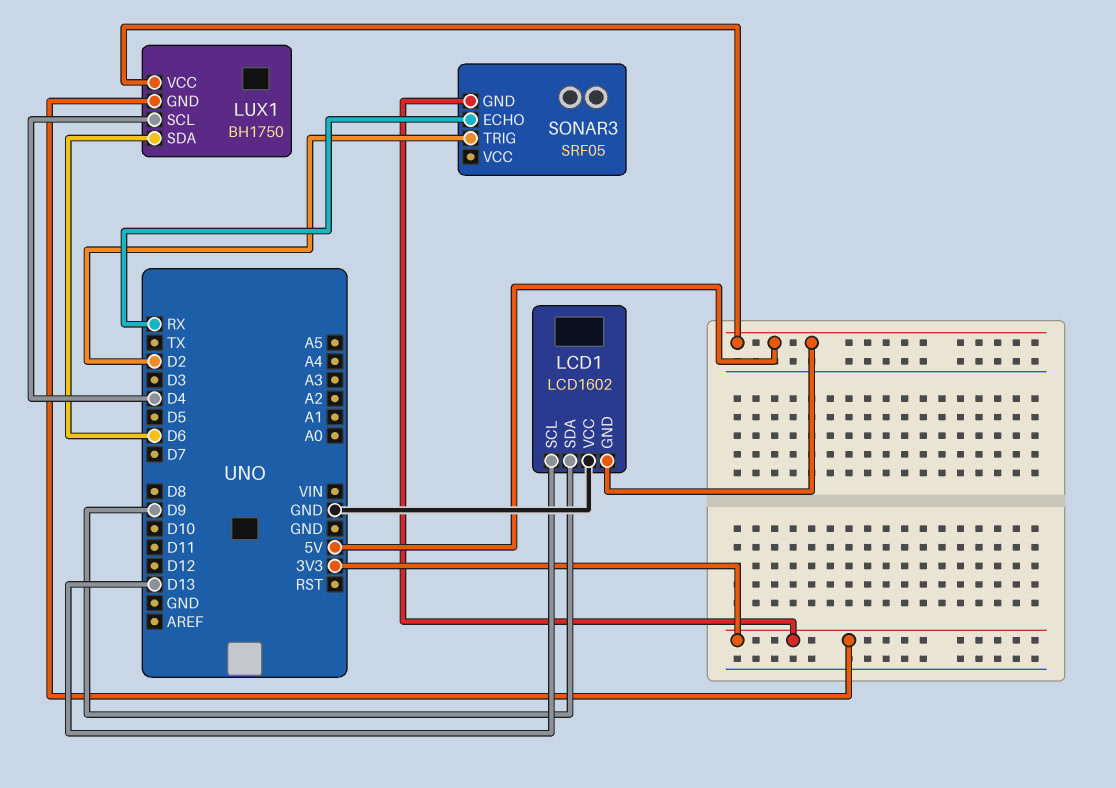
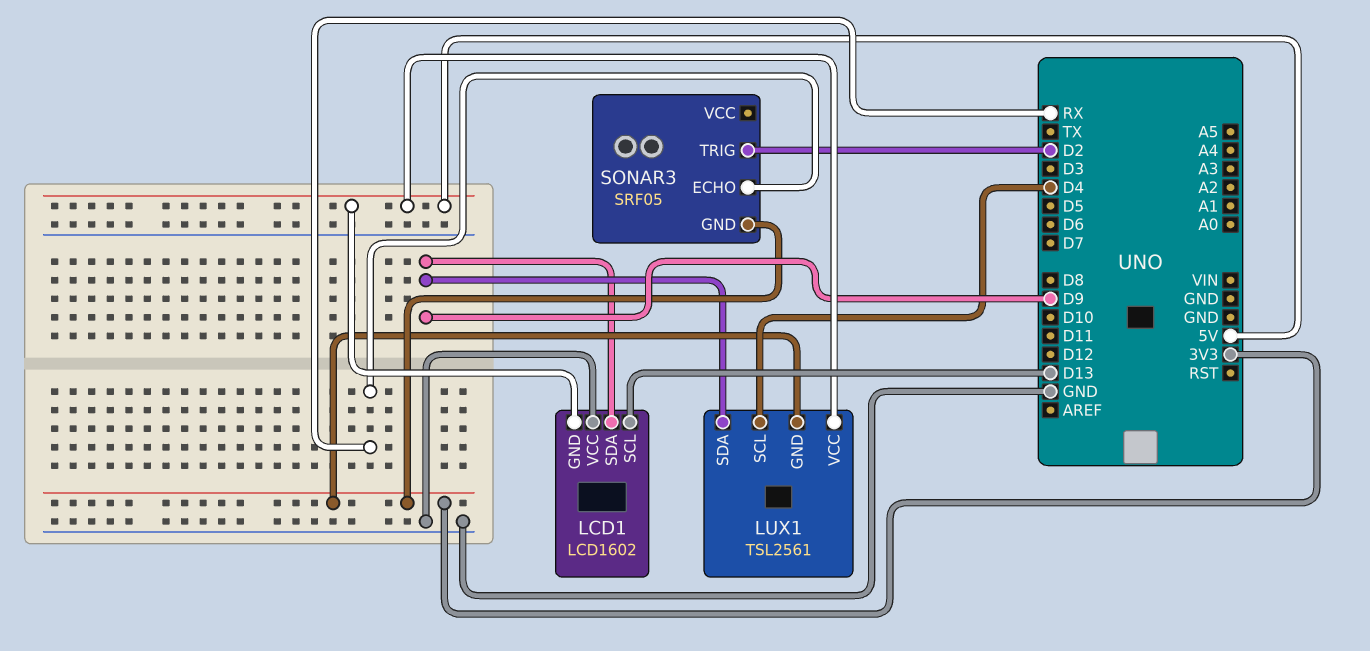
LUX1: BH1750 -> TSL2561
LUX1 pin SDA: D6 -> D9

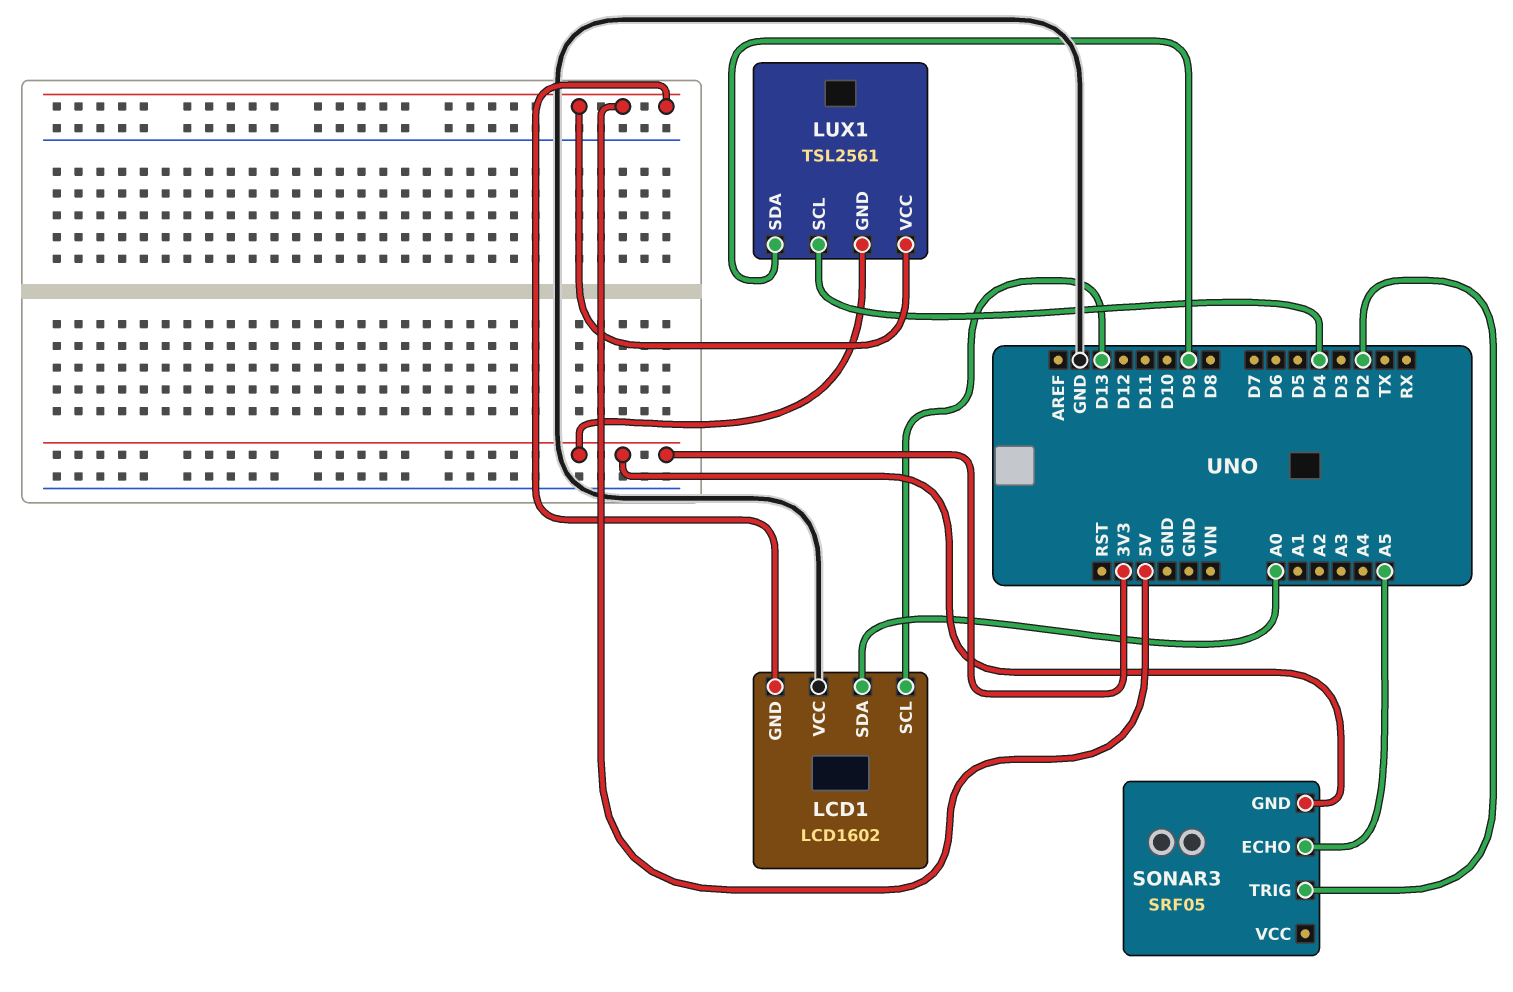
LCD1 pin SDA: D9 -> A0
SONAR3 pin ECHO: RX -> A5

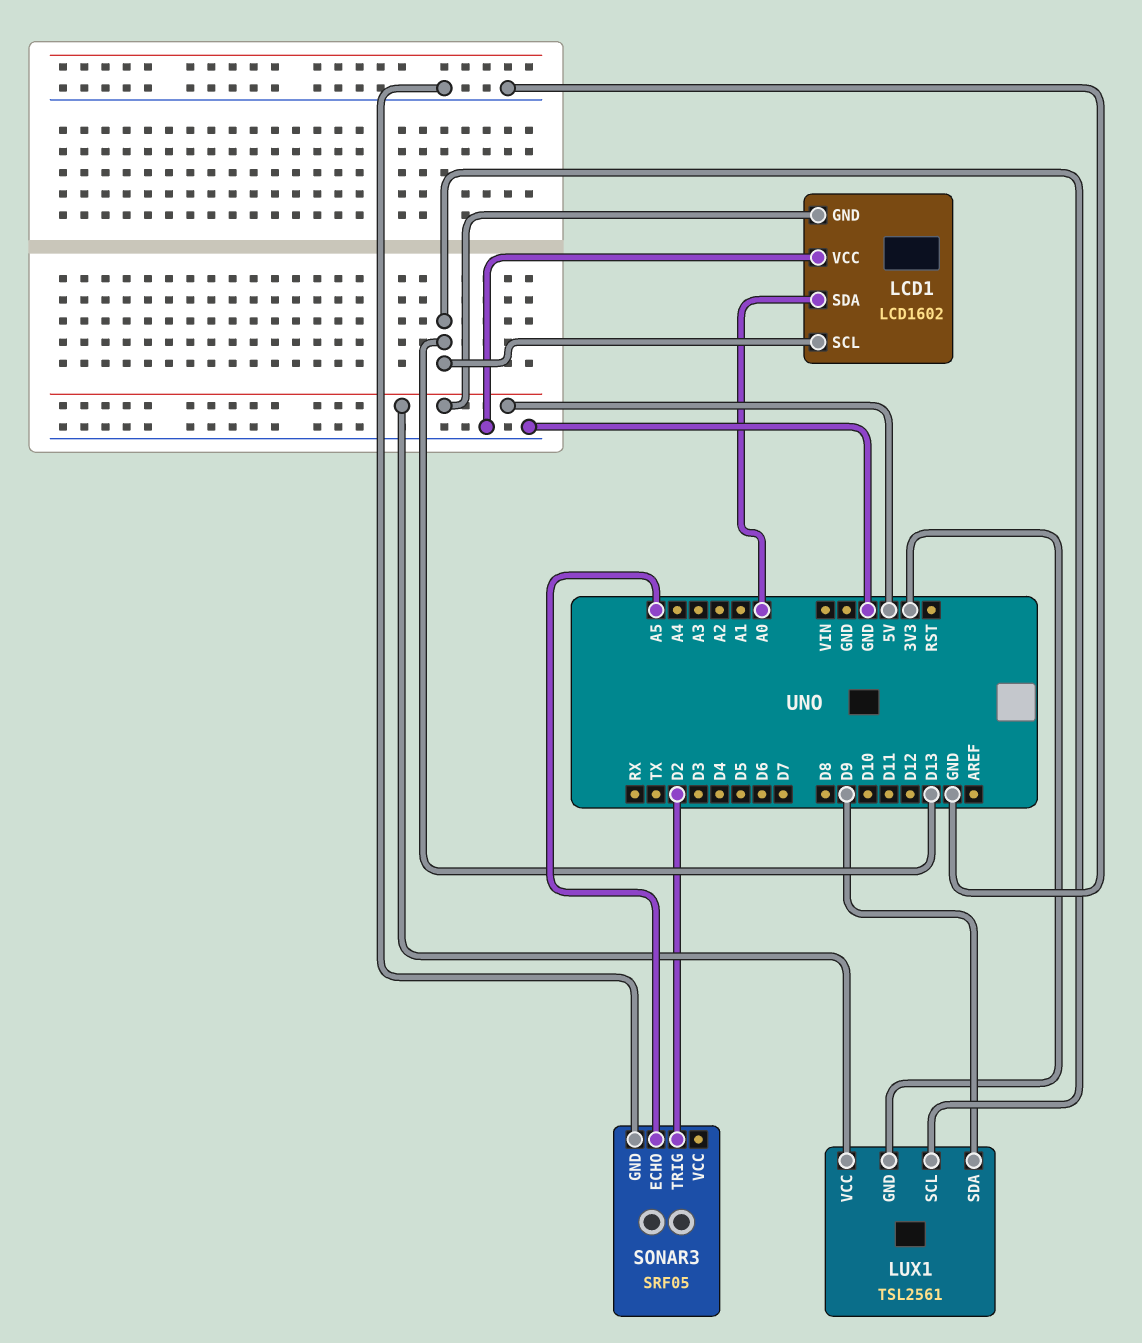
LUX1 pin SCL: D4 -> D13
SONAR3 pin GND: 3V3 -> GND

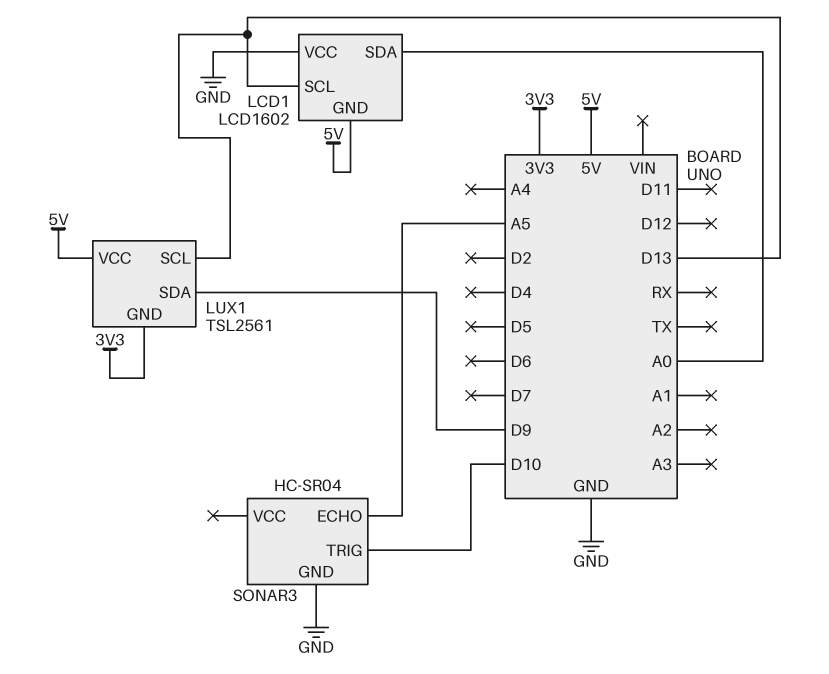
SONAR3: SRF05 -> HC-SR04
SONAR3 pin TRIG: D2 -> D10

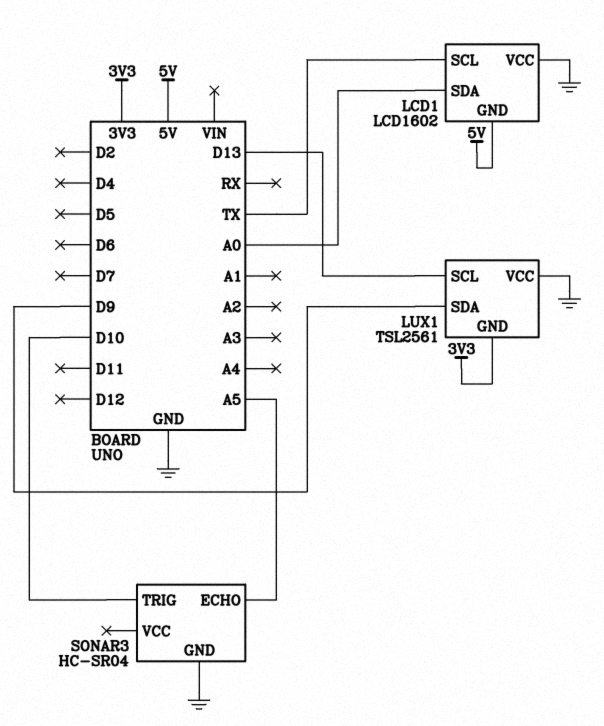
LCD1 pin SCL: D13 -> TX
LUX1 pin VCC: 5V -> GND

